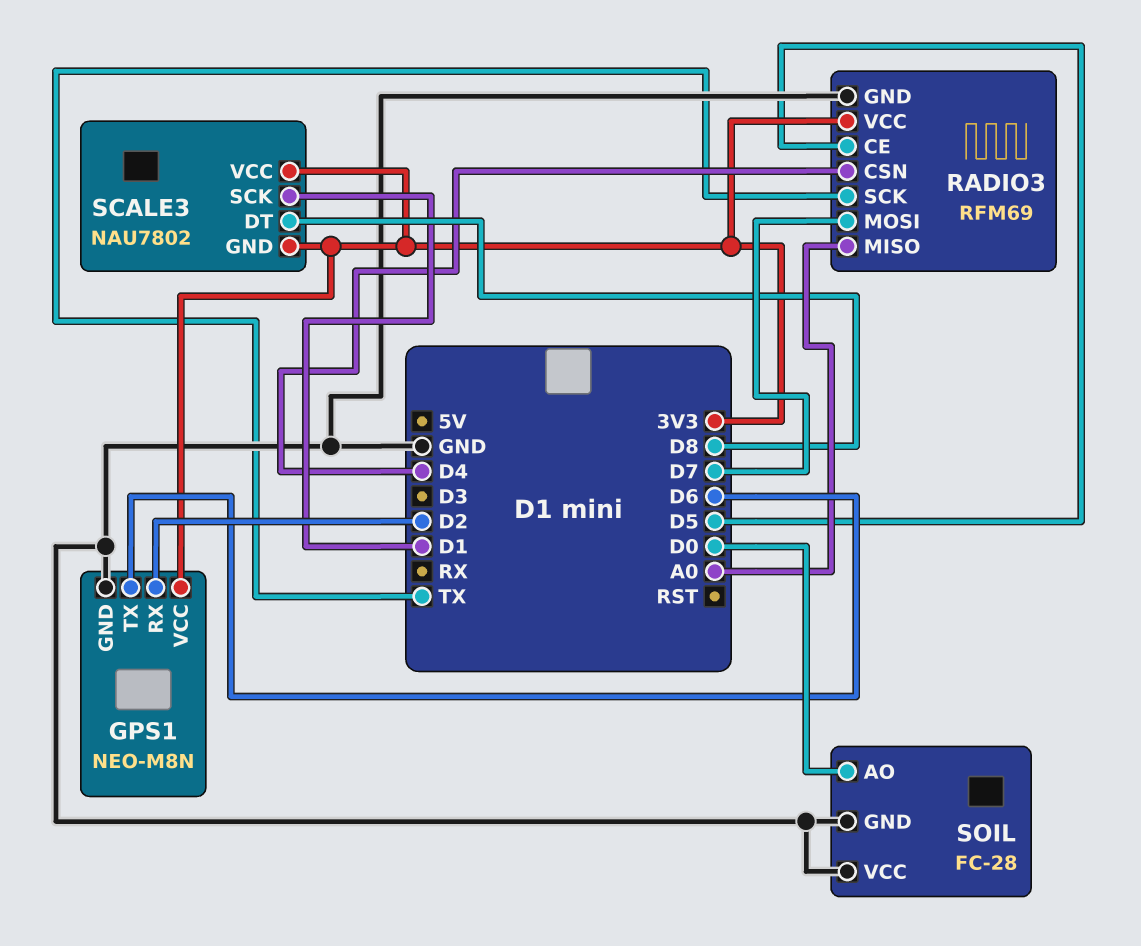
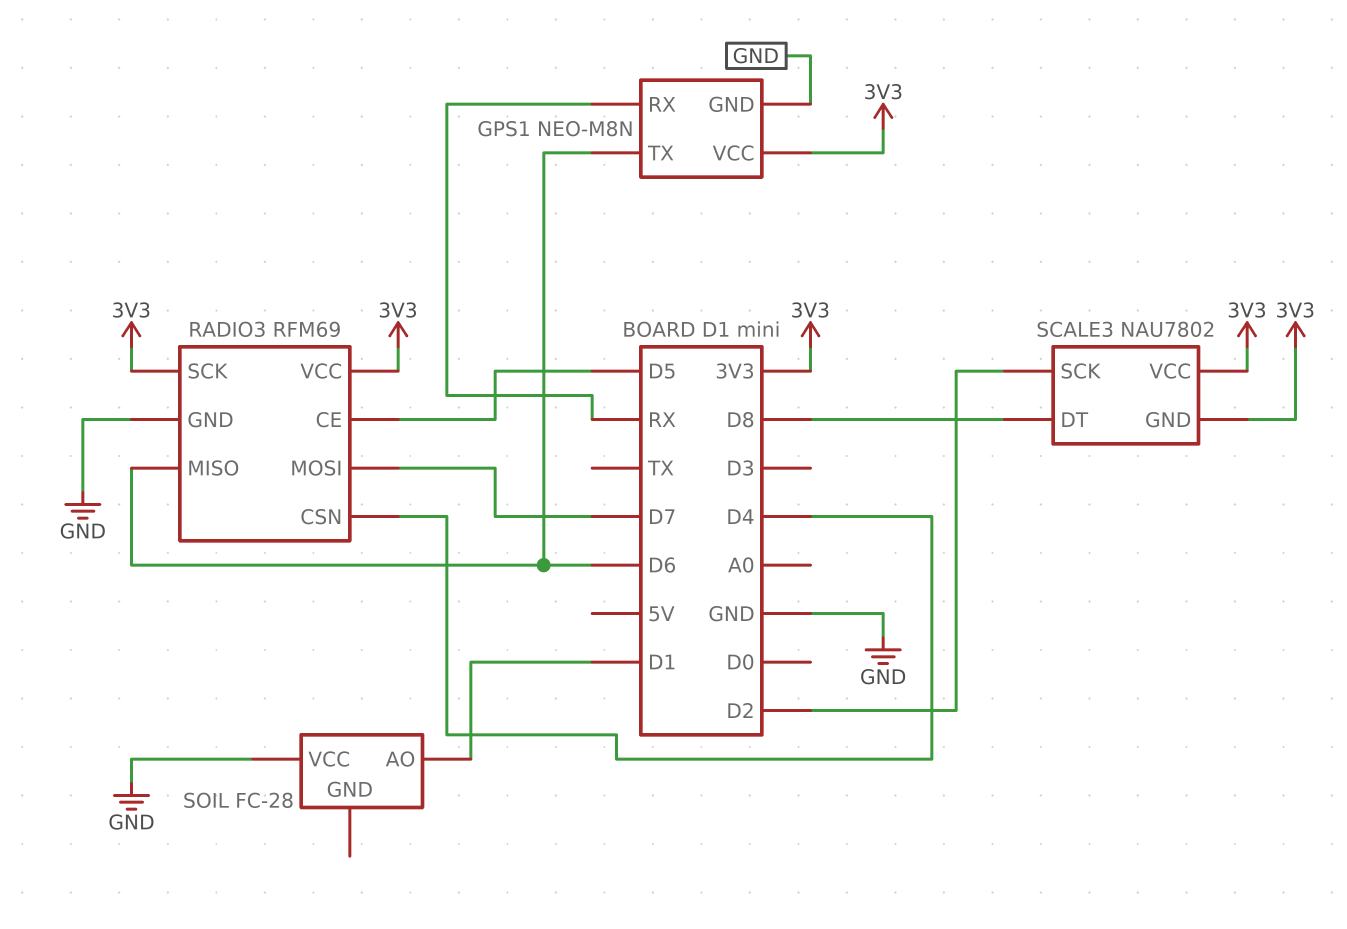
GPS1 pin RX: D2 -> RX
RADIO3 pin MISO: A0 -> D6
RADIO3 pin SCK: TX -> 3V3
SCALE3 pin SCK: D1 -> D2
SOIL pin AO: D0 -> D1
SOIL pin GND: GND -> none

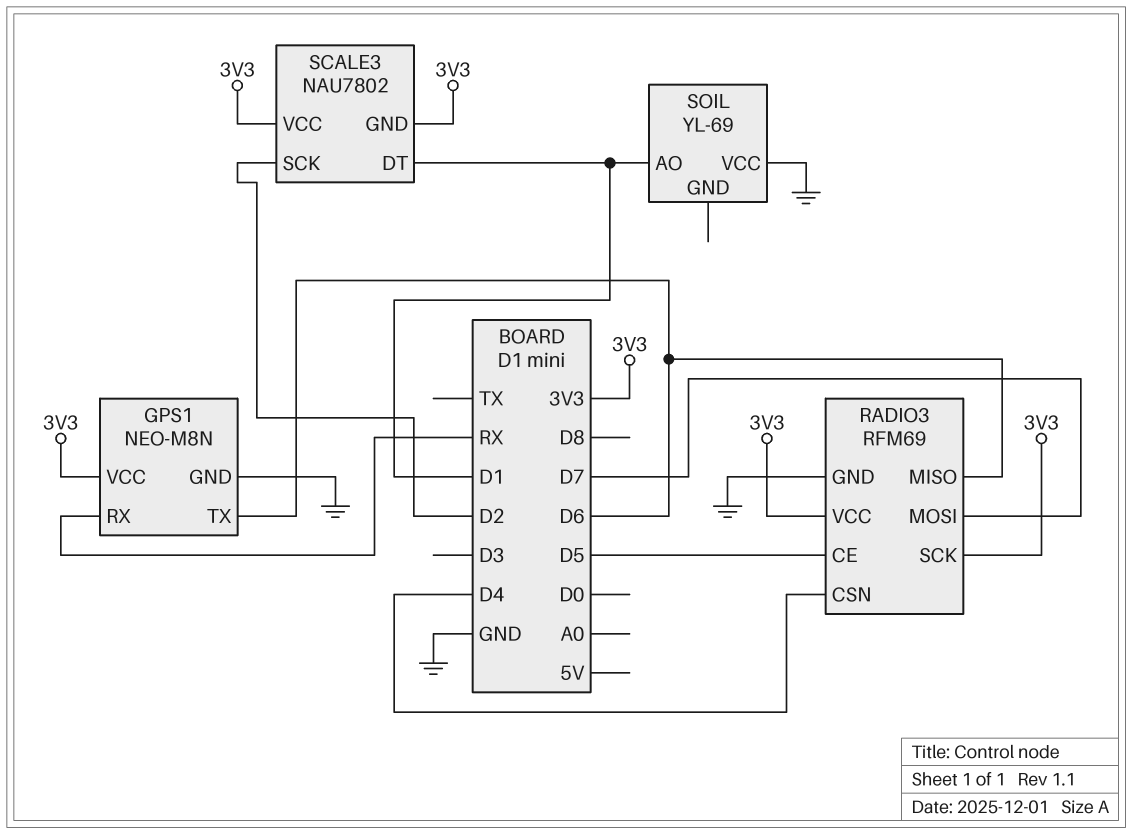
SCALE3 pin DT: D8 -> D1
SOIL: FC-28 -> YL-69

